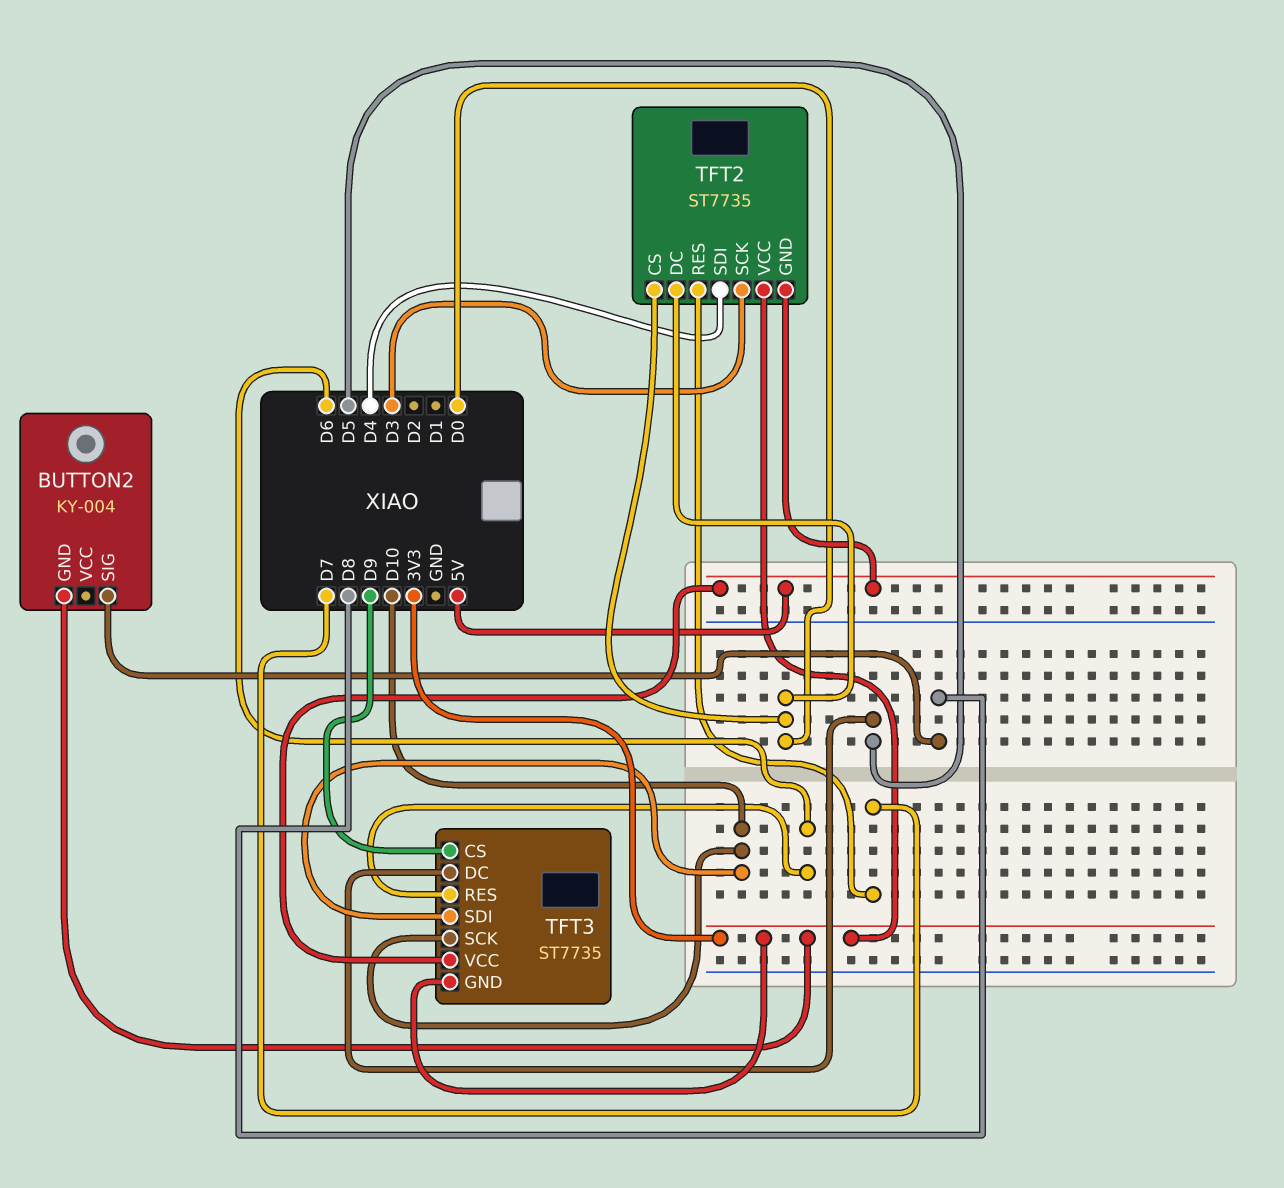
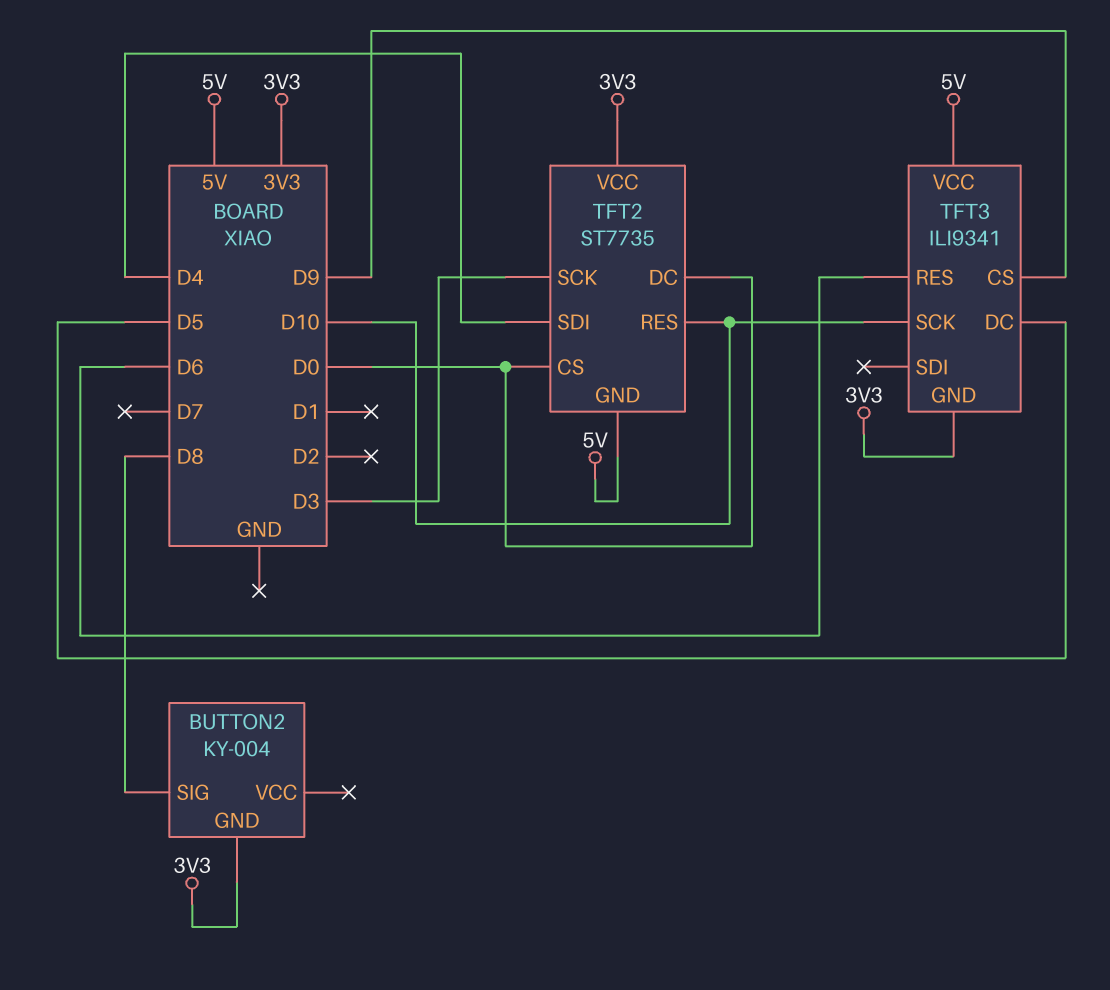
TFT2 pin RES: D7 -> D10
TFT3: ST7735 -> ILI9341
TFT3 pin SDI: D10 -> none

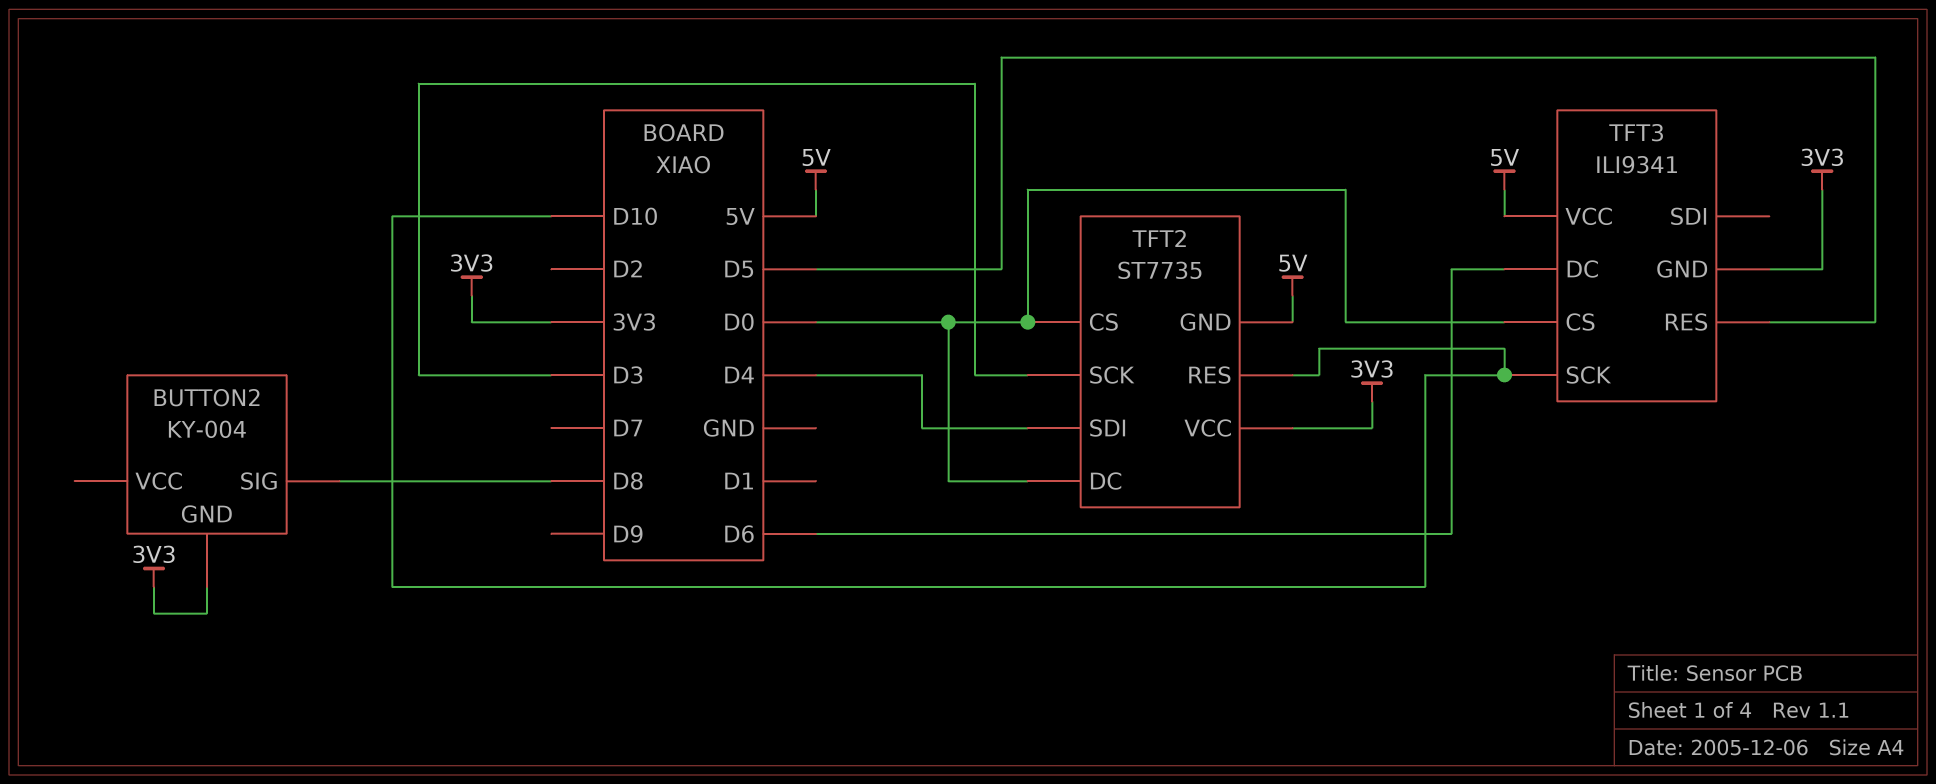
TFT3 pin CS: D9 -> D0
TFT3 pin DC: D5 -> D6
TFT3 pin RES: D6 -> D5

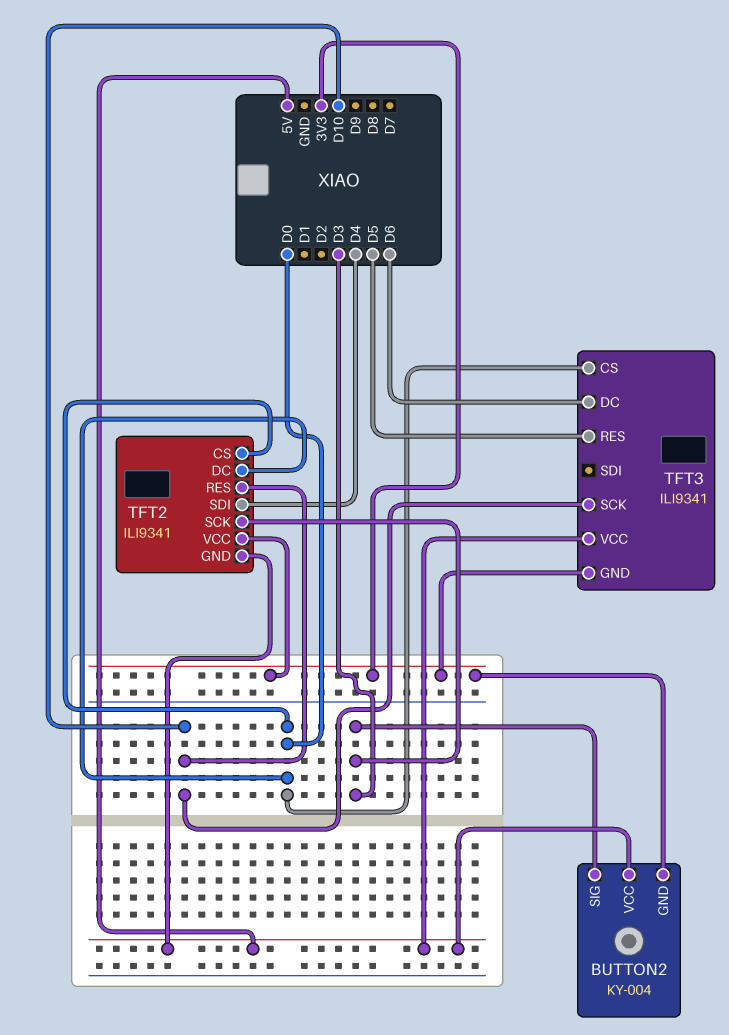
BUTTON2 pin SIG: D8 -> D3
BUTTON2 pin VCC: none -> 5V
TFT2: ST7735 -> ILI9341

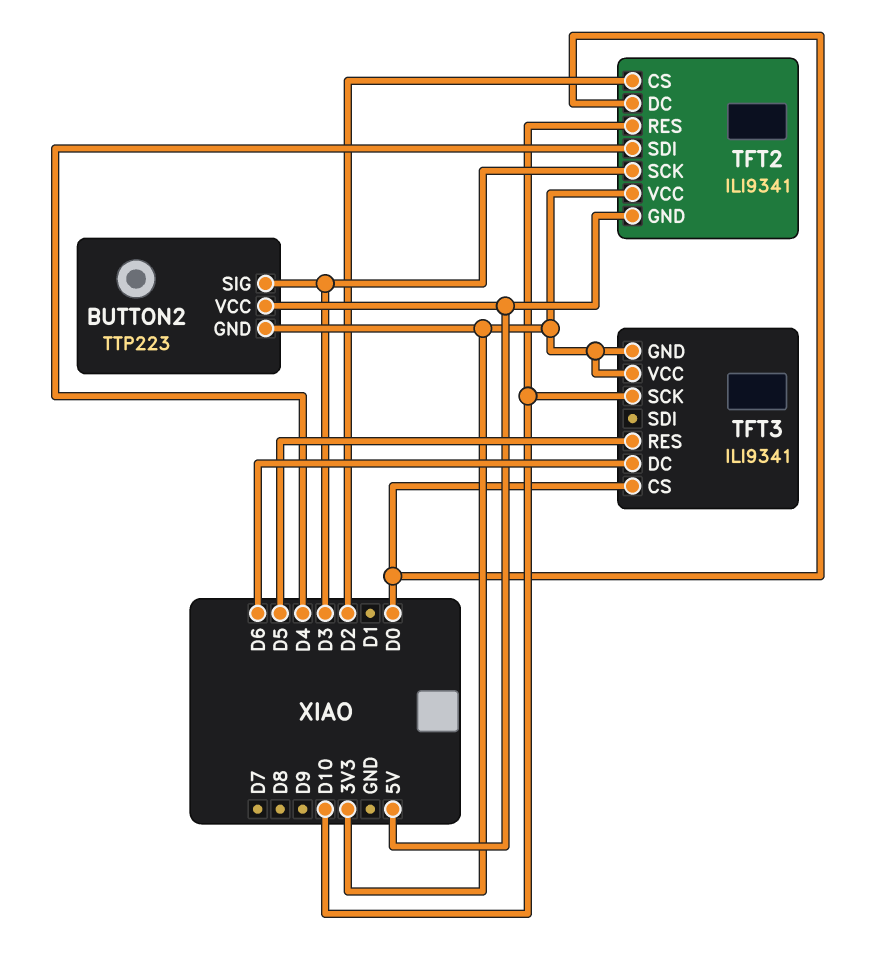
BUTTON2: KY-004 -> TTP223
TFT2 pin CS: D0 -> D2
TFT3 pin VCC: 5V -> 3V3

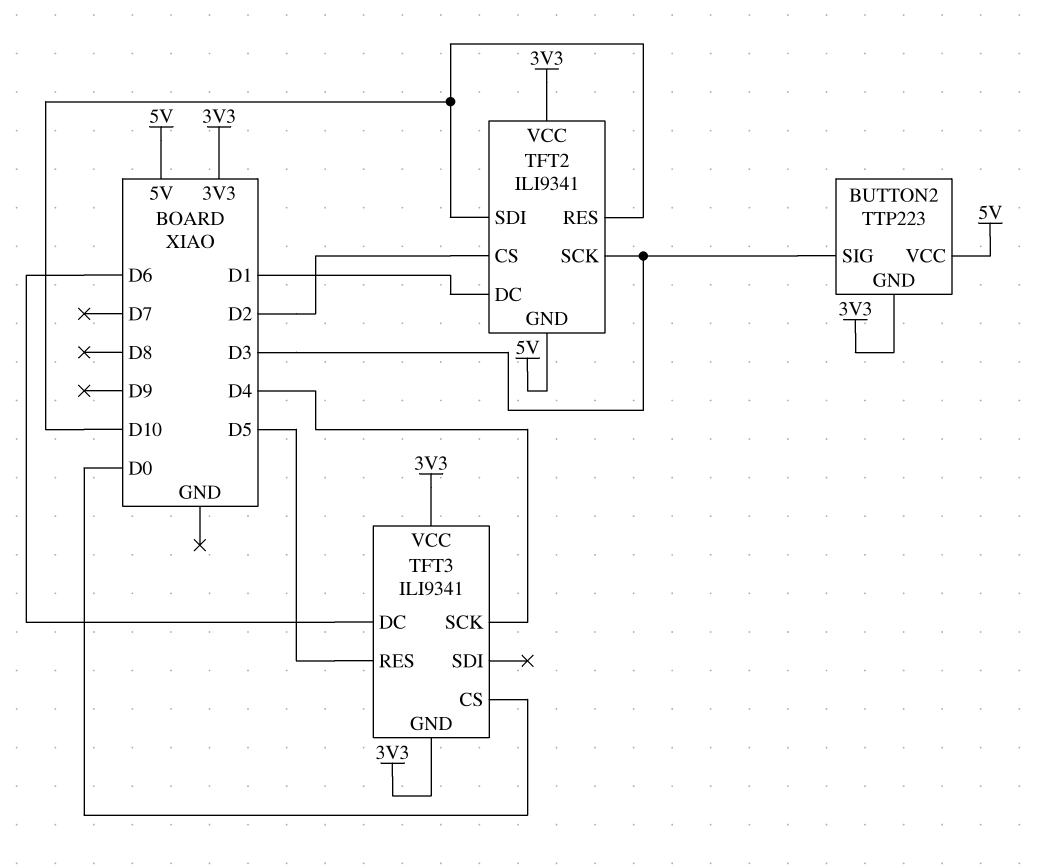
TFT2 pin DC: D0 -> D1
TFT2 pin SDI: D4 -> D10
TFT3 pin SCK: D10 -> D4

